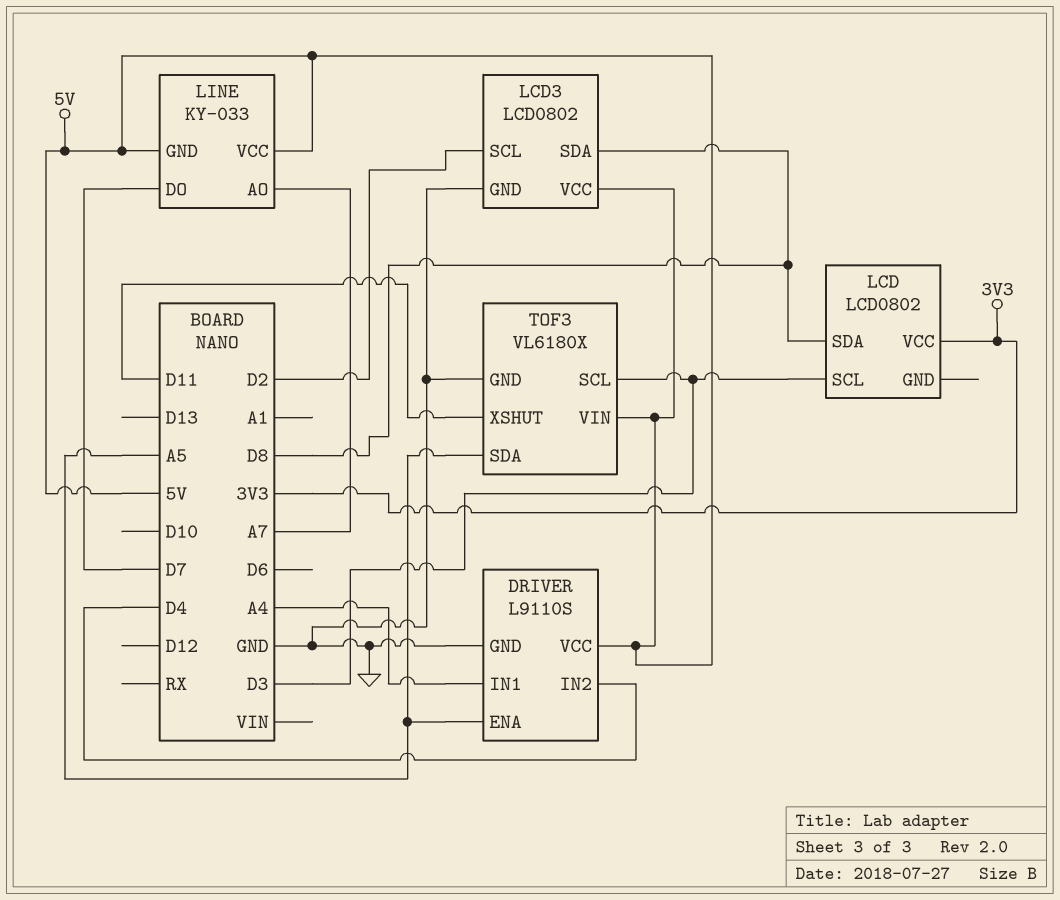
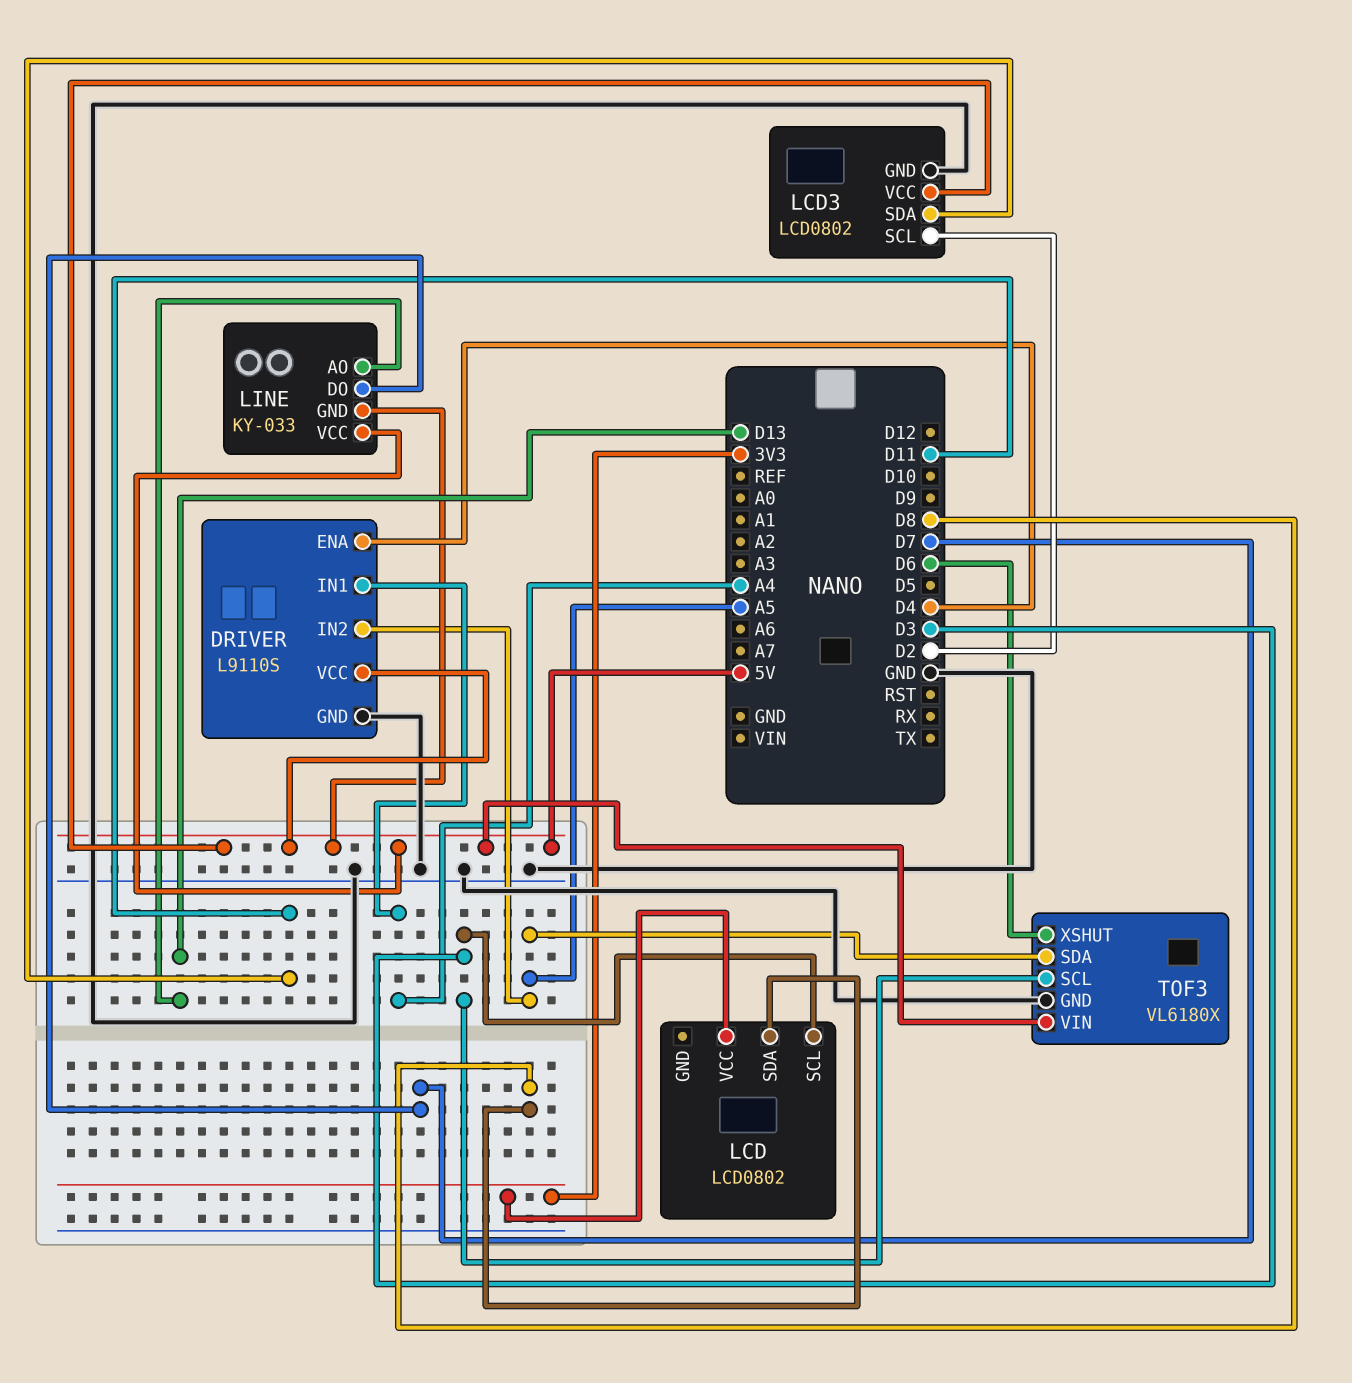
DRIVER pin ENA: A5 -> D4
DRIVER pin IN2: D4 -> A5
LCD3 pin SDA: D8 -> D11
LINE pin AO: A7 -> D13
TOF3 pin XSHUT: D11 -> D6

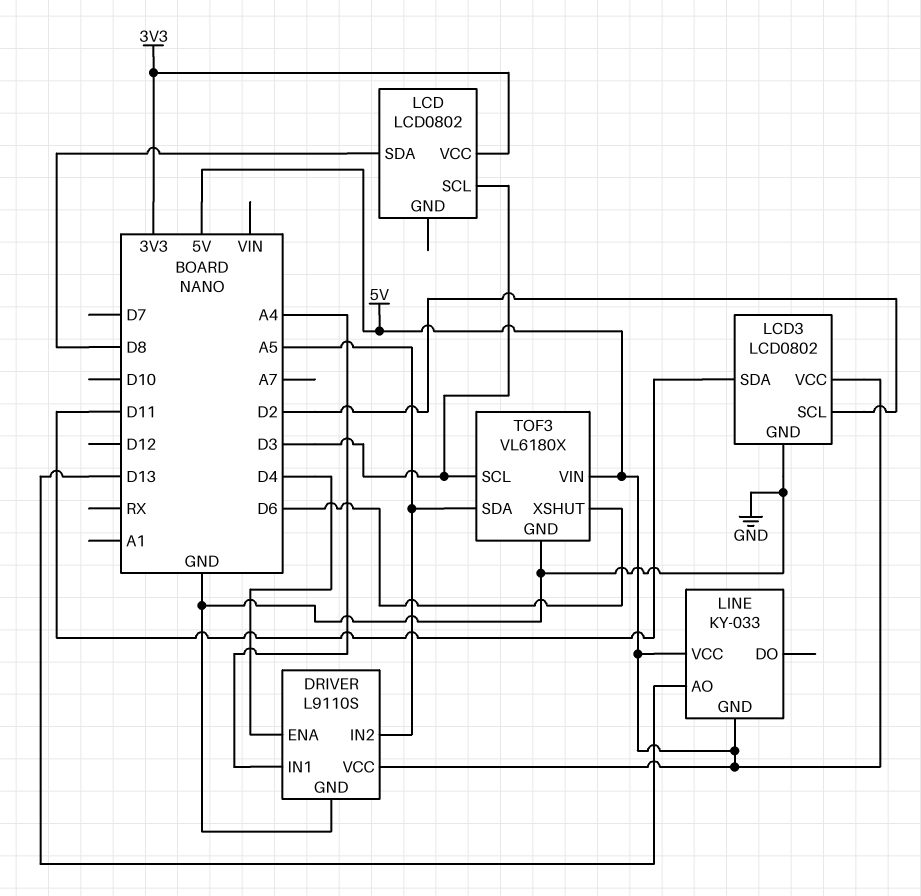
LINE pin DO: D7 -> none

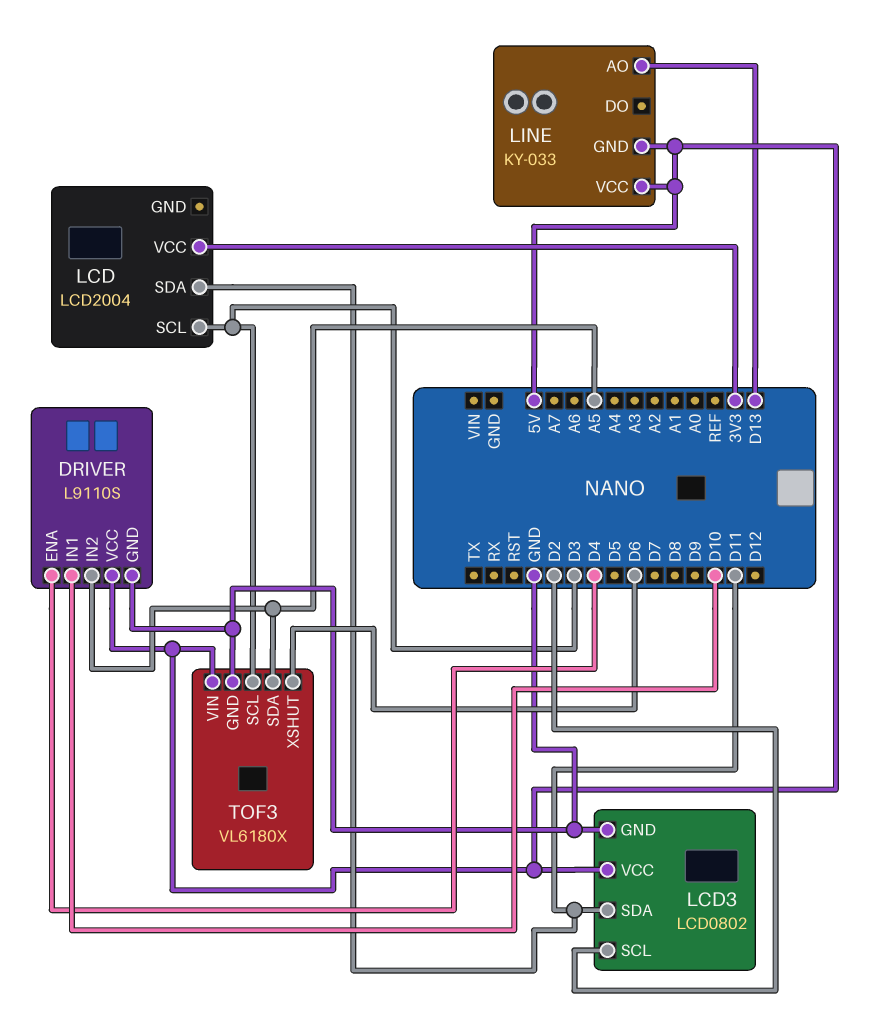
DRIVER pin IN1: A4 -> D10
LCD: LCD0802 -> LCD2004
LCD pin SDA: D8 -> D11

